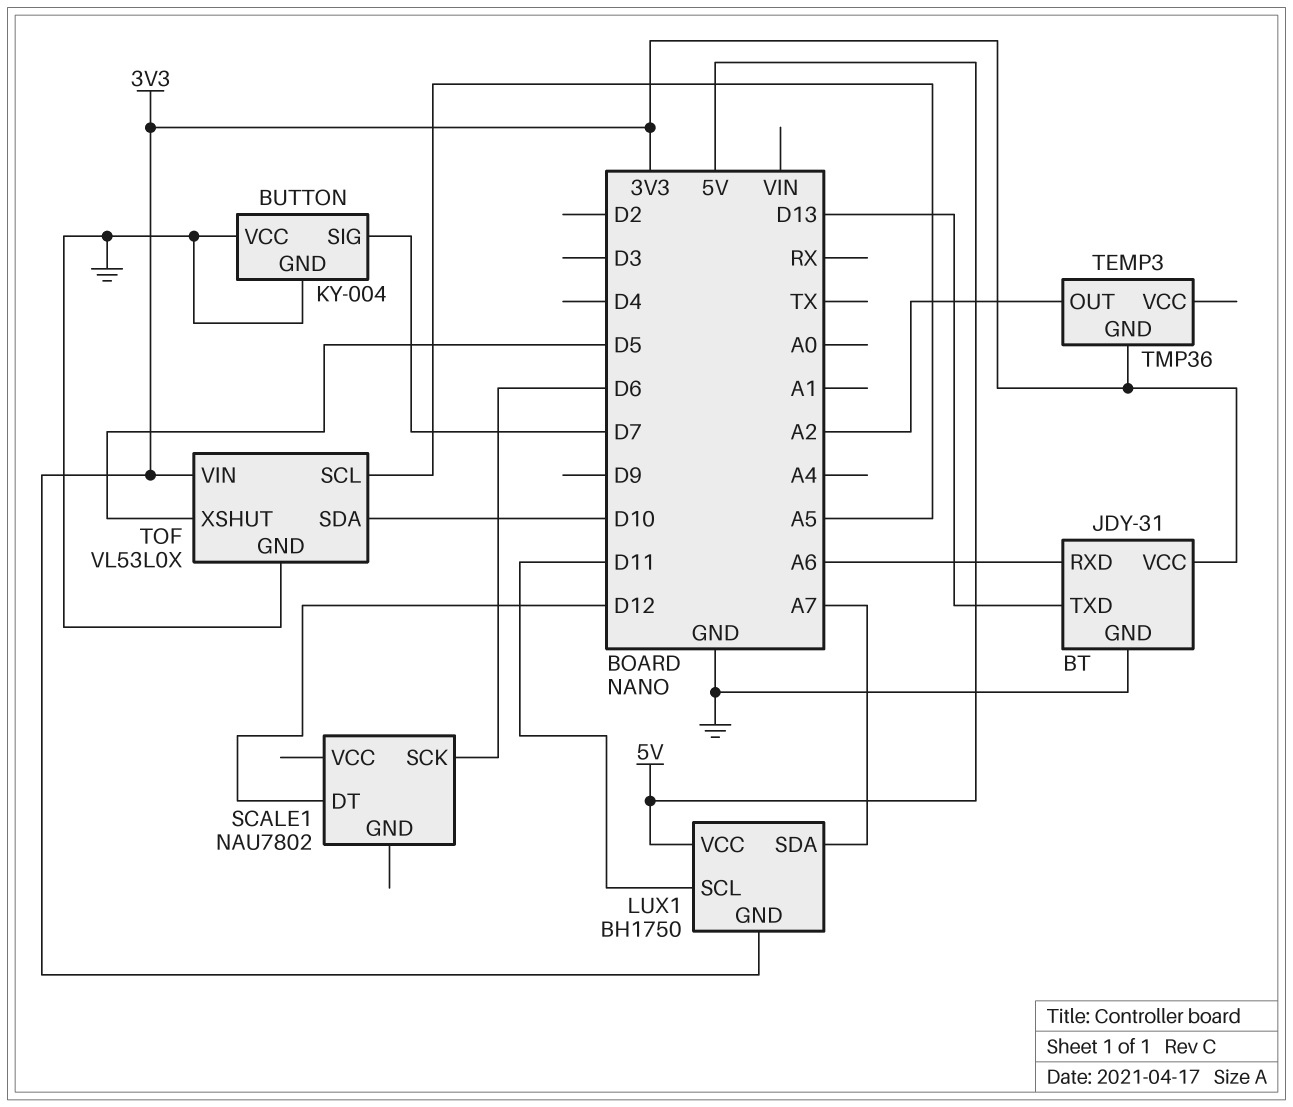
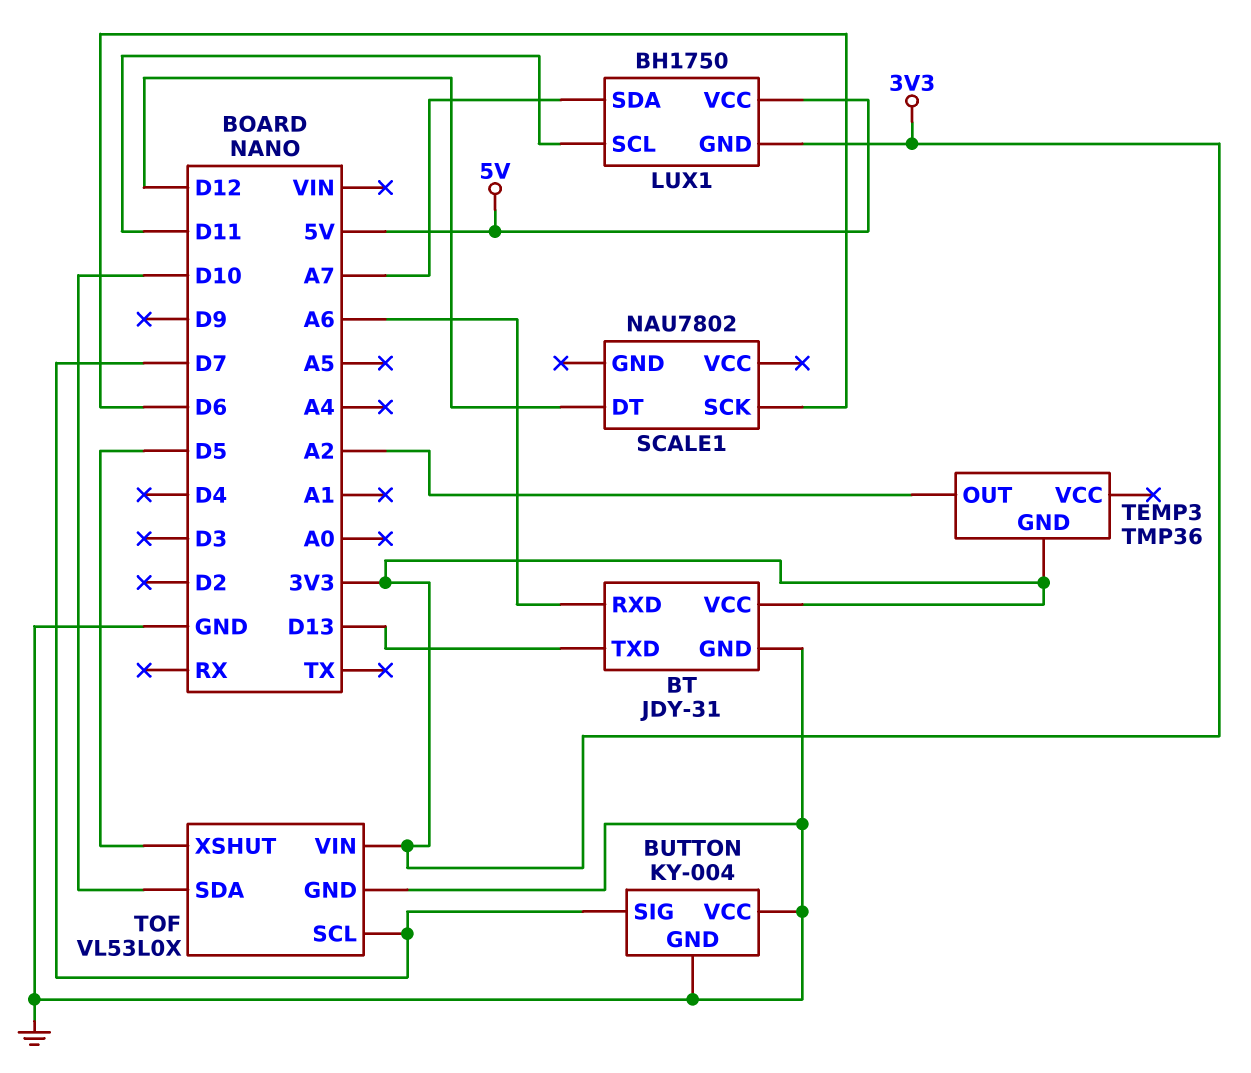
TOF pin SCL: A5 -> D7

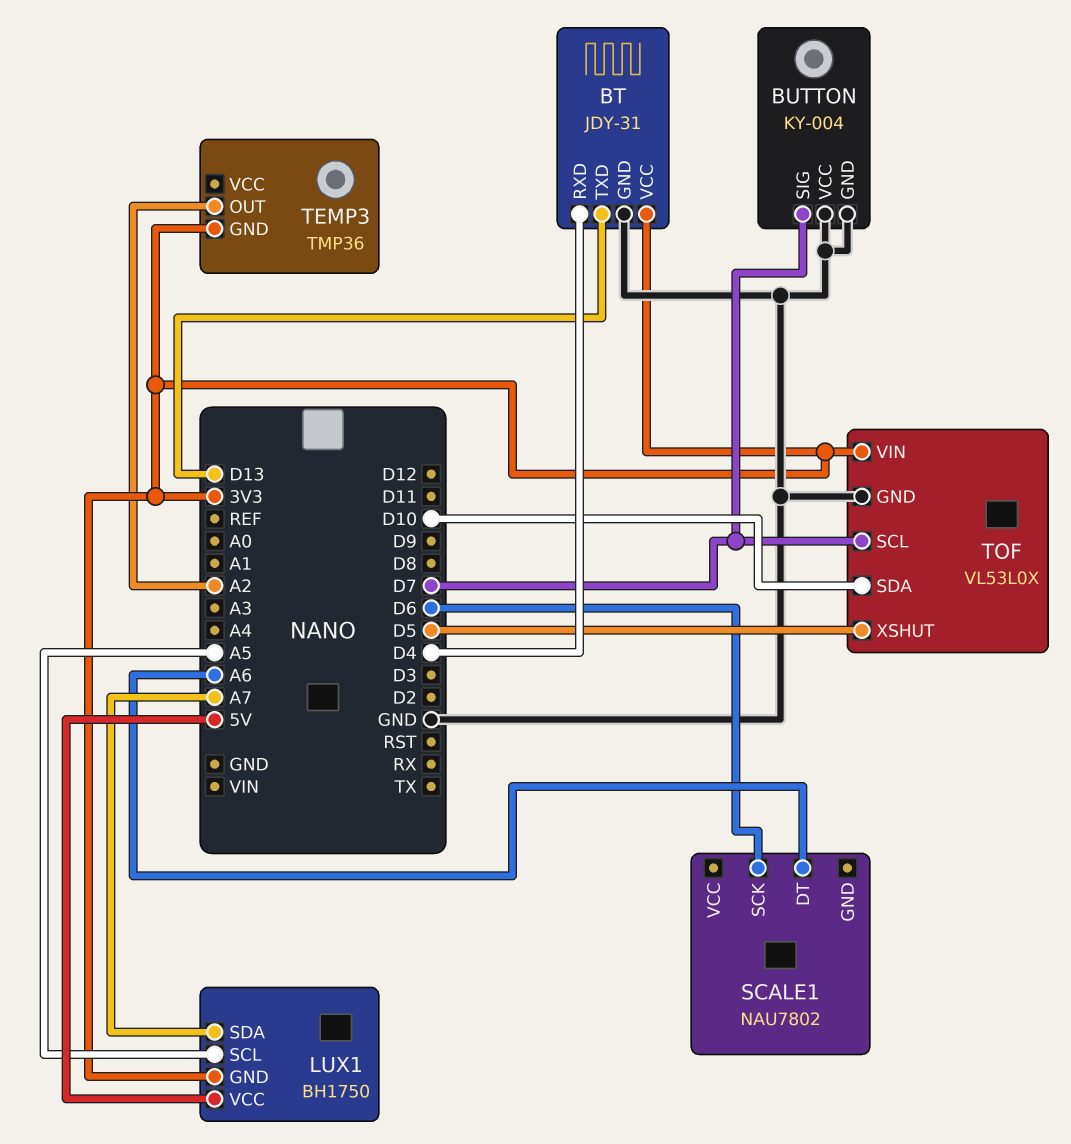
BT pin RXD: A6 -> D4
LUX1 pin SCL: D11 -> A5
SCALE1 pin DT: D12 -> A6

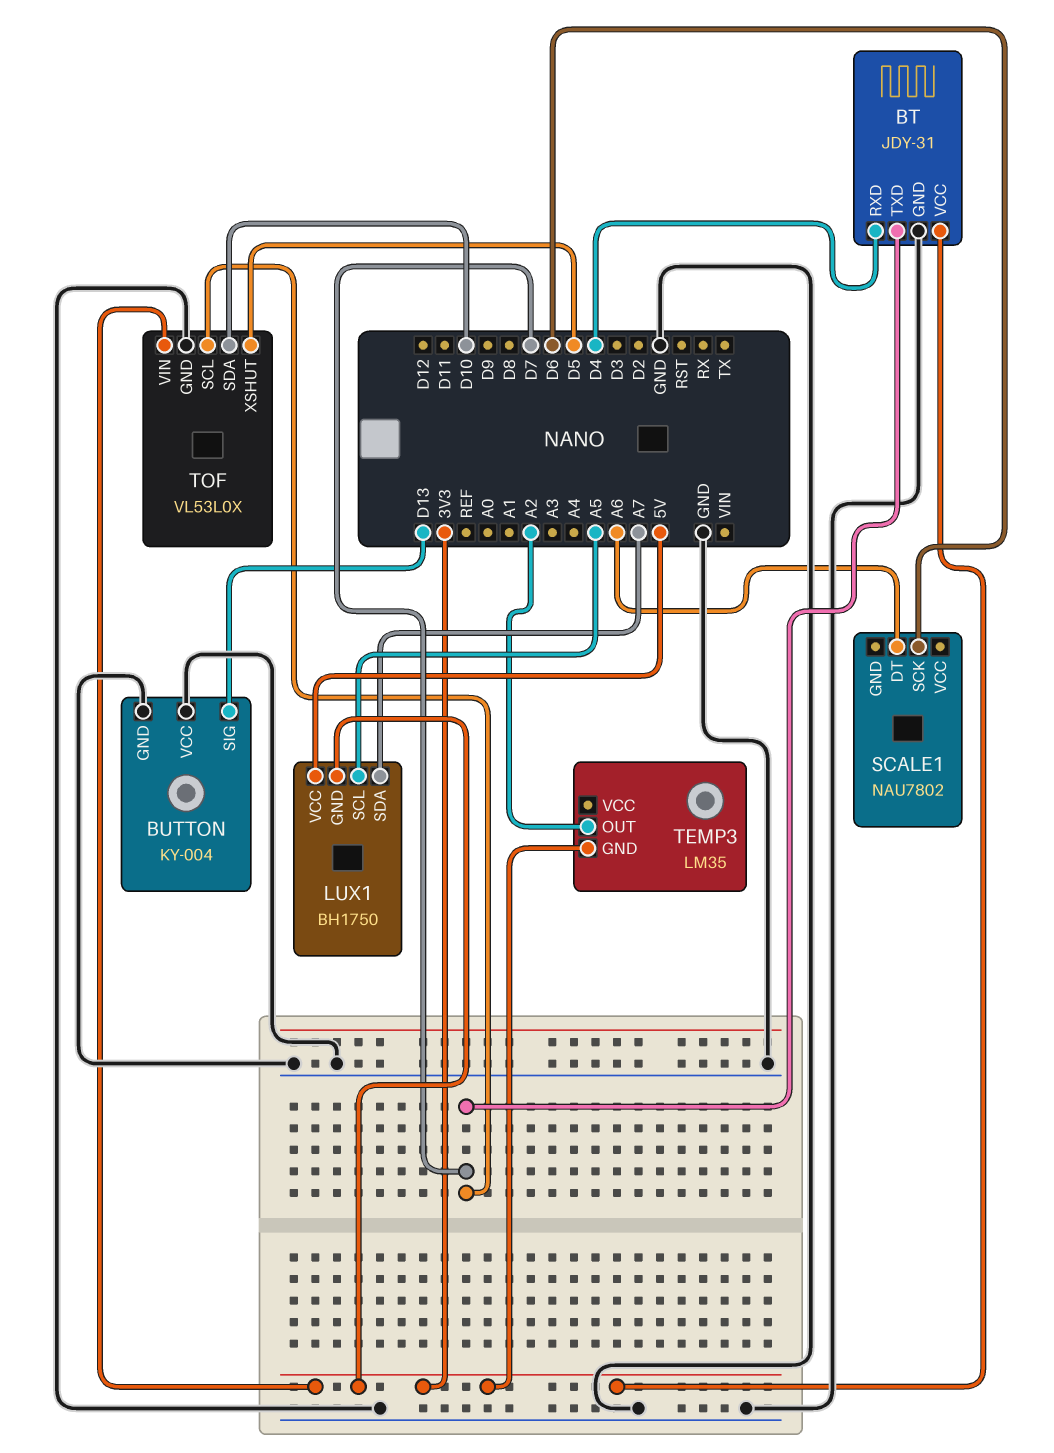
BT pin TXD: D13 -> D7
BUTTON pin SIG: D7 -> D13
TEMP3: TMP36 -> LM35

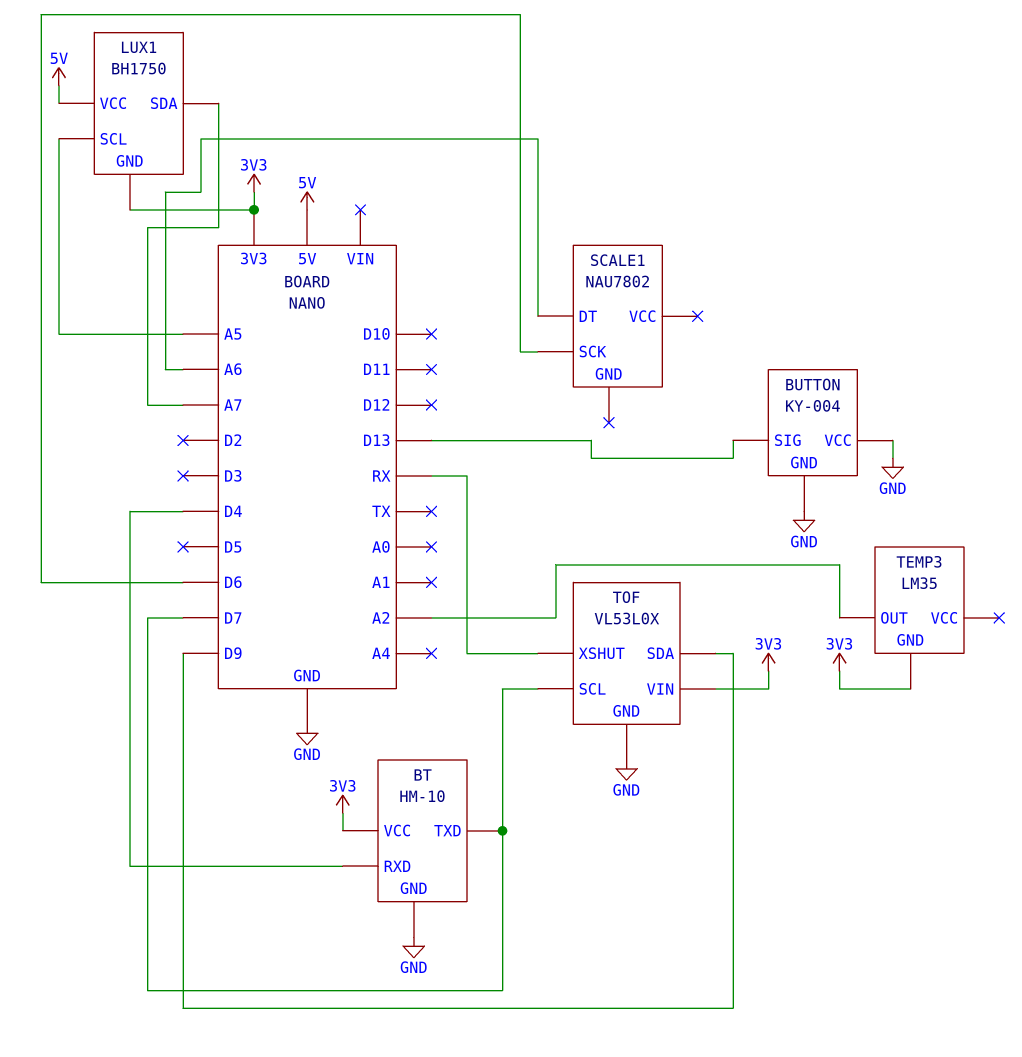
BT: JDY-31 -> HM-10
TOF pin SDA: D10 -> D9
TOF pin XSHUT: D5 -> RX

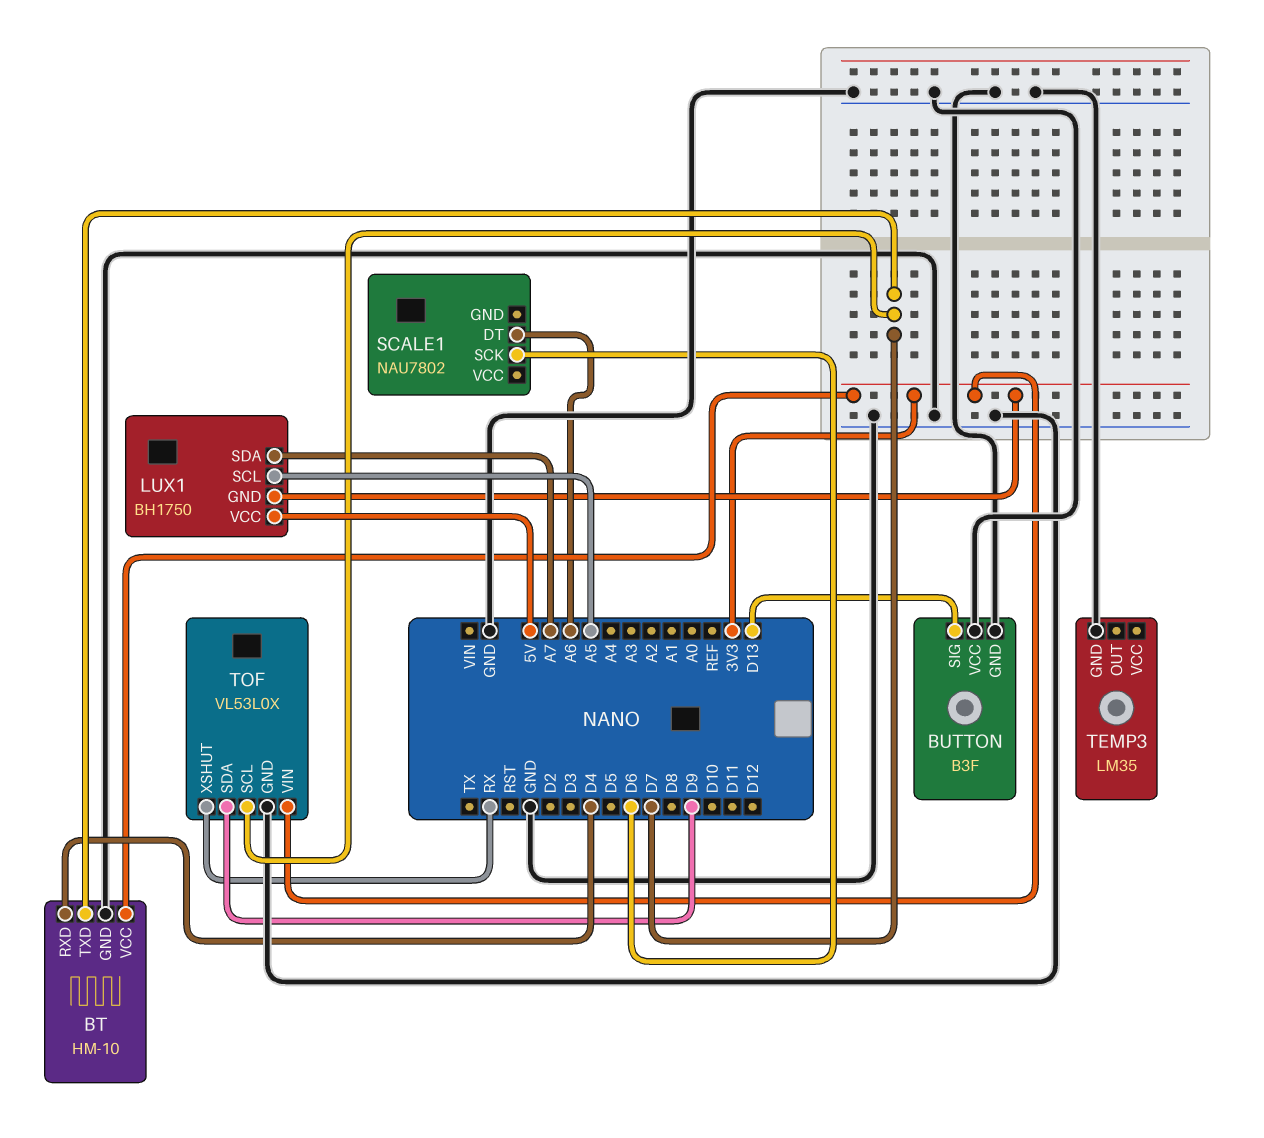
BUTTON: KY-004 -> B3F
TEMP3 pin GND: 3V3 -> GND
TEMP3 pin OUT: A2 -> none

